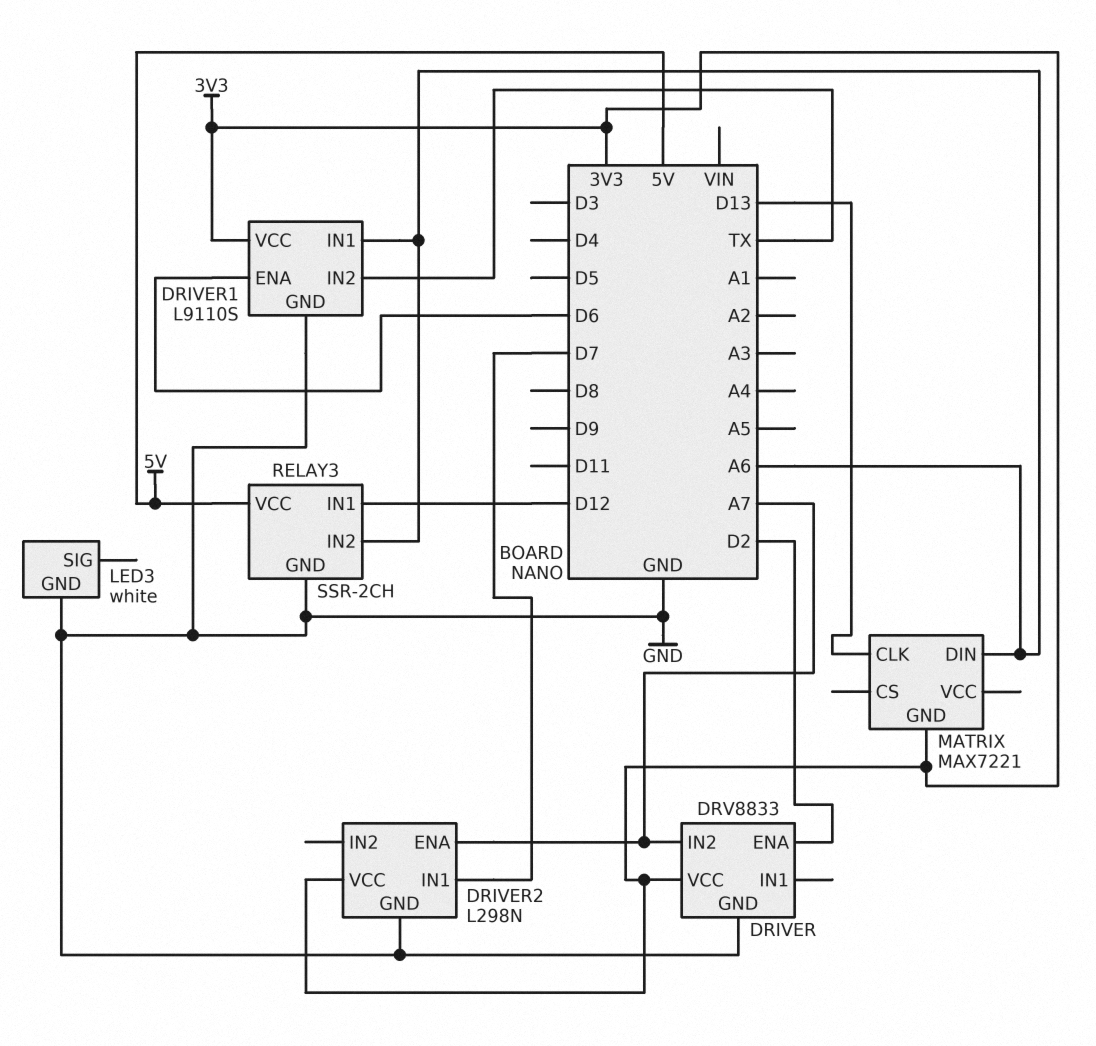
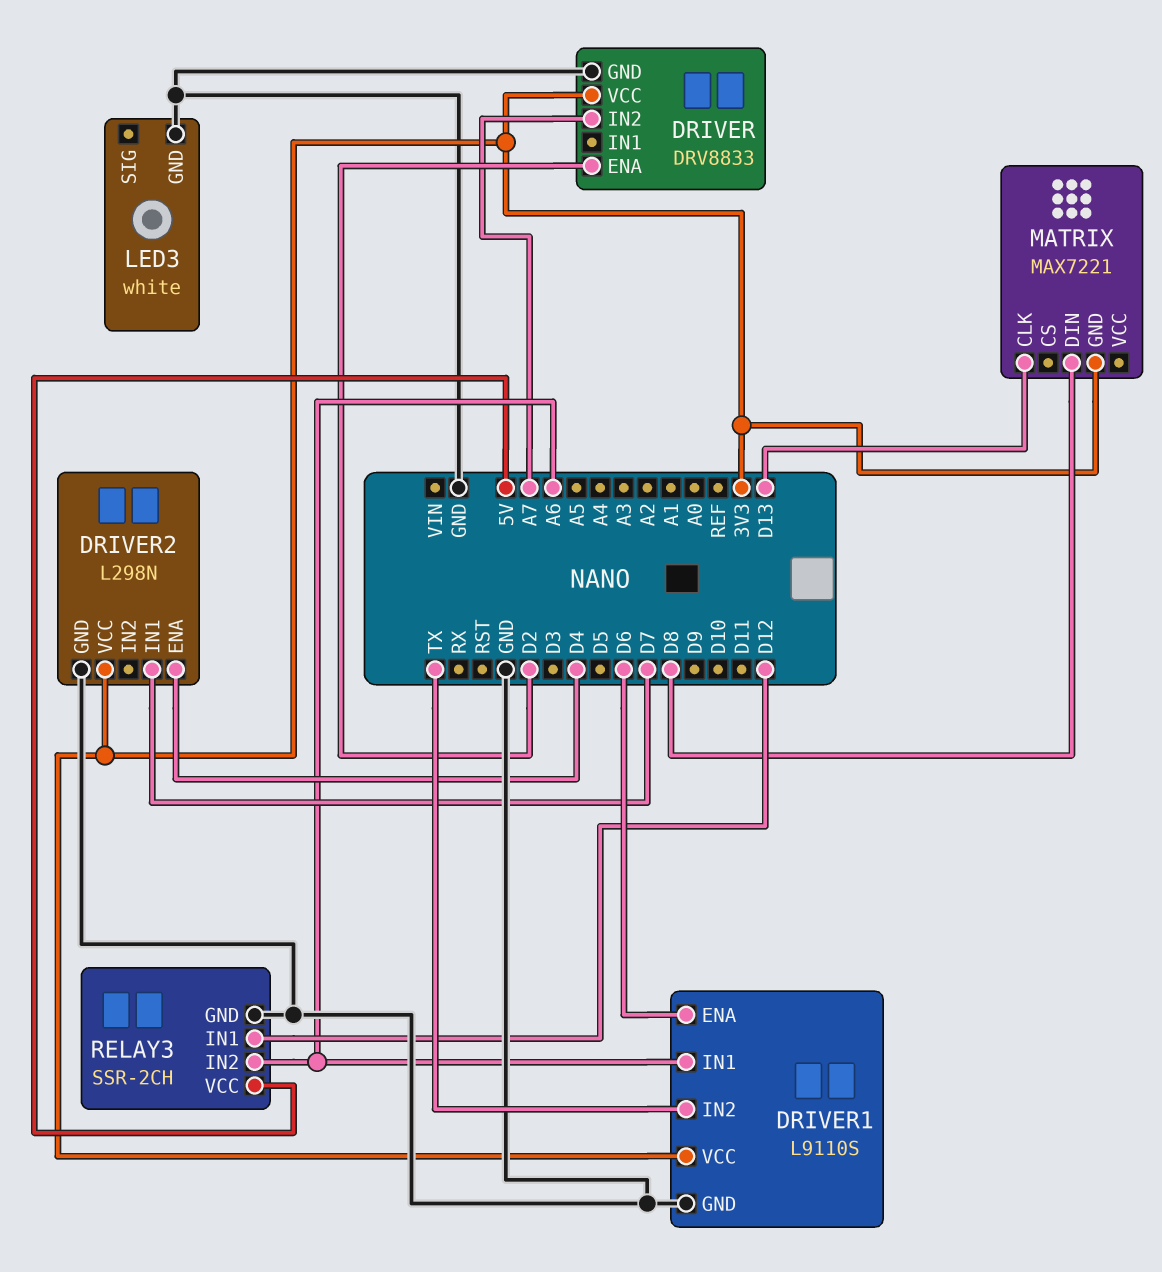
DRIVER2 pin ENA: A7 -> D4
MATRIX pin DIN: A6 -> D8

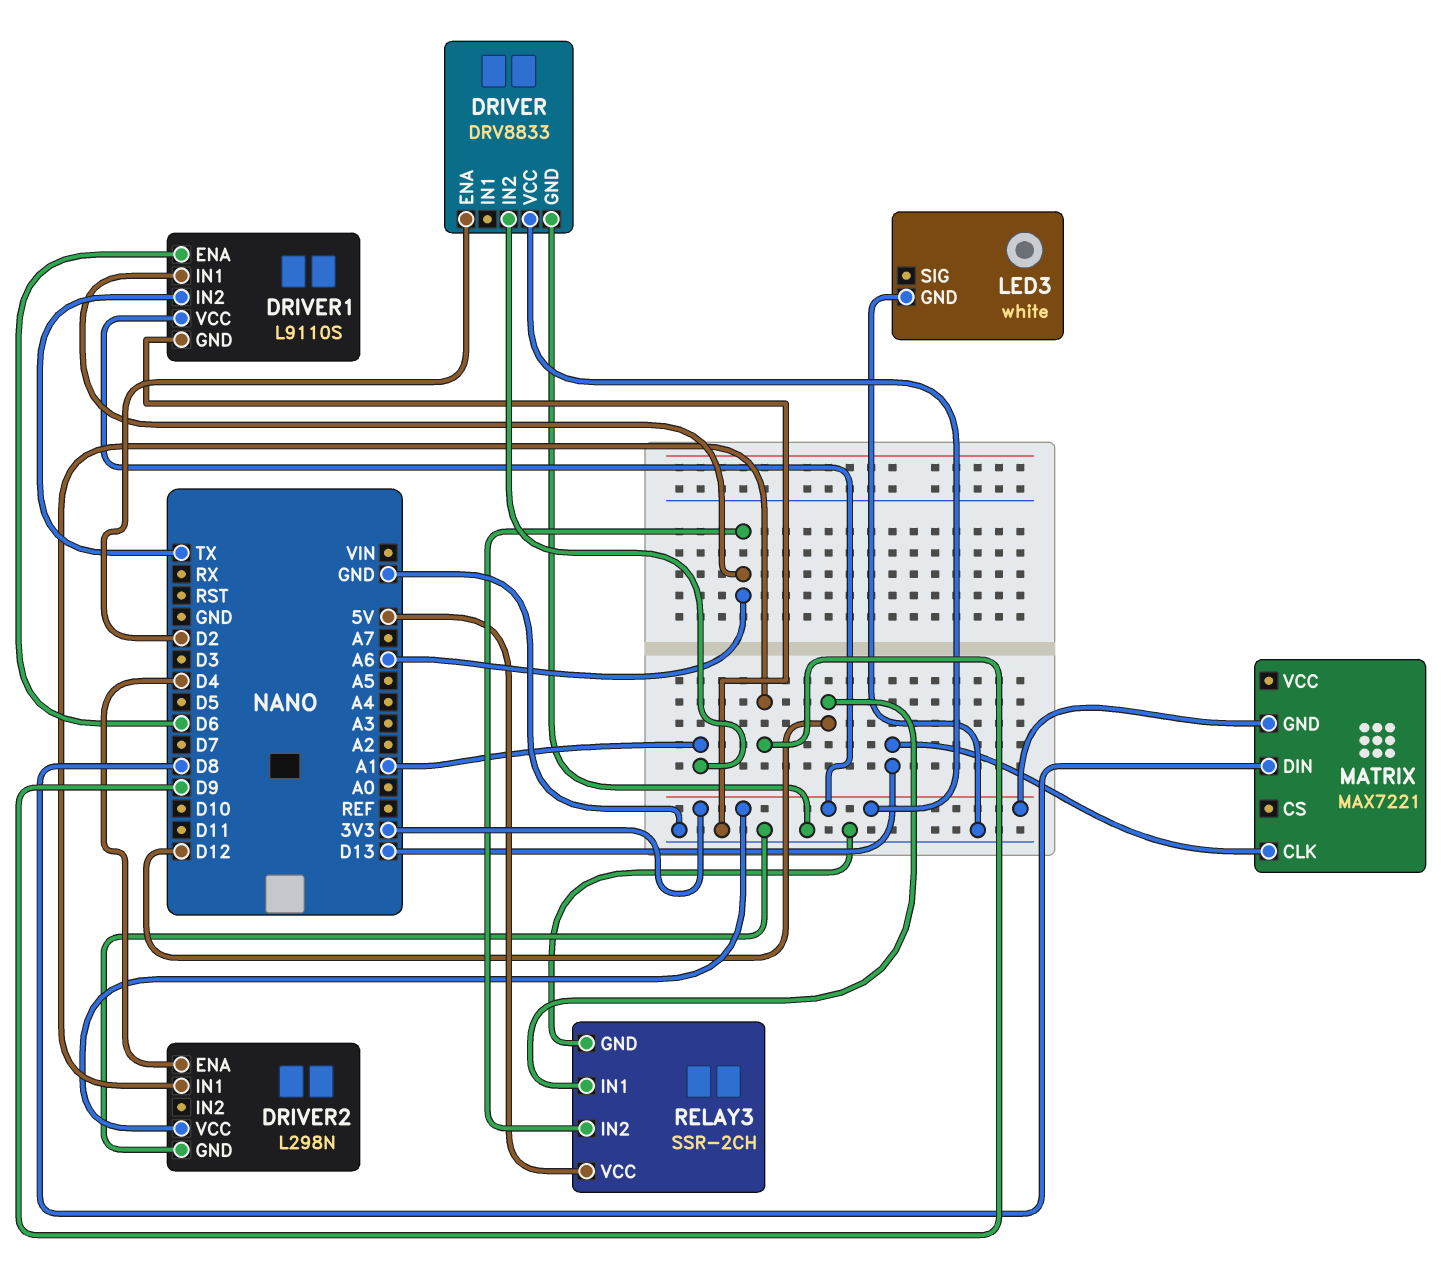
DRIVER pin IN2: A7 -> A1
DRIVER2 pin IN1: D7 -> D9

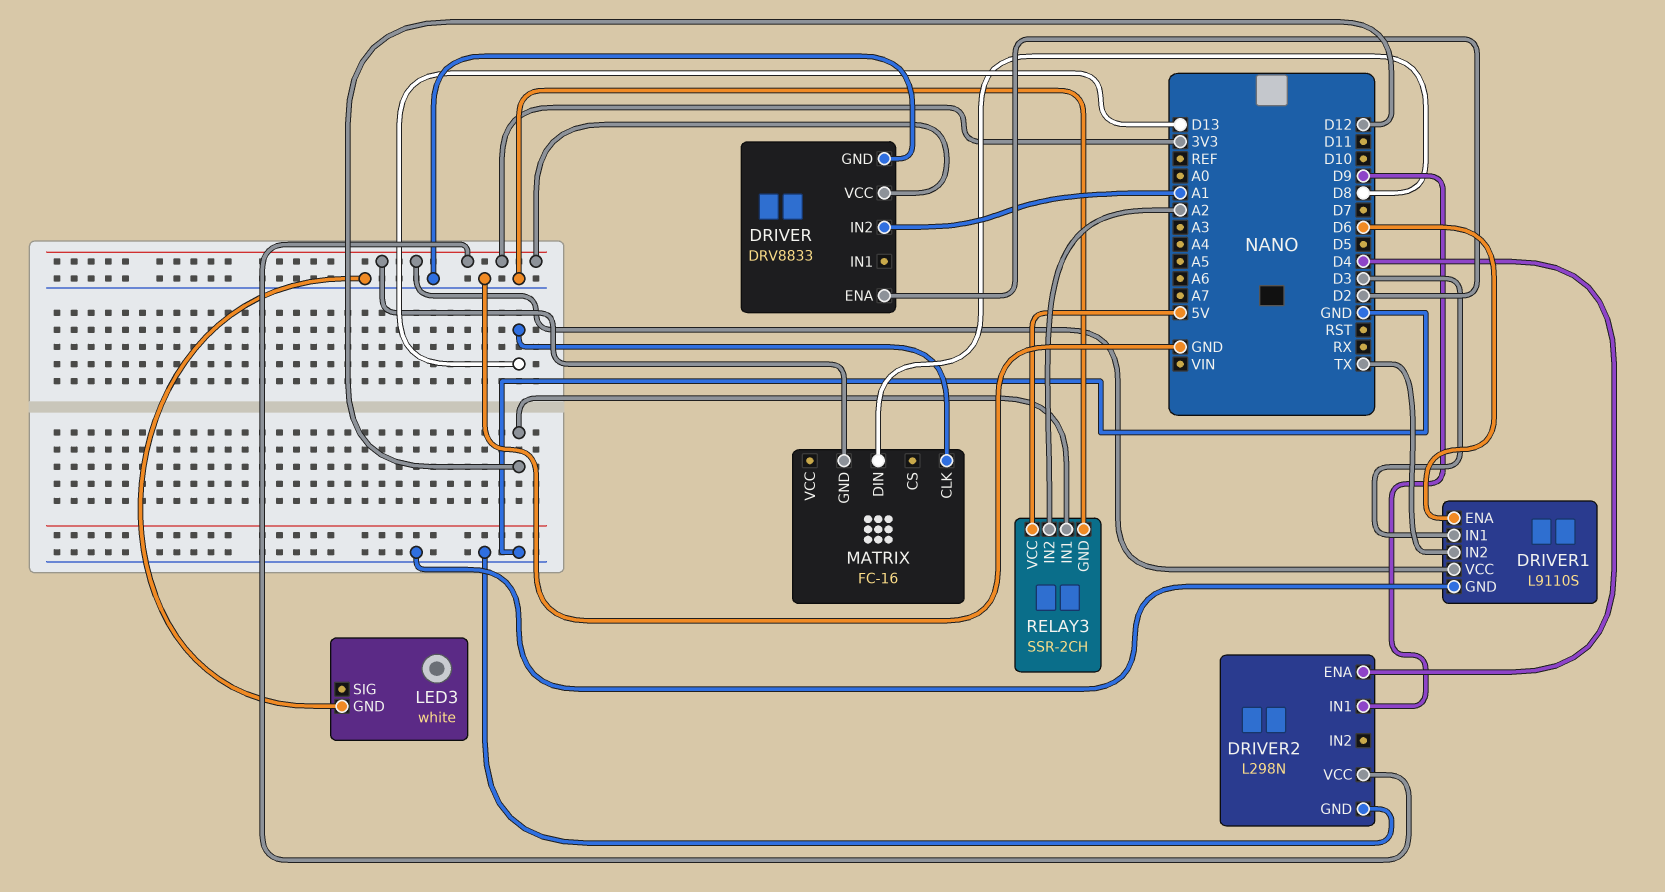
DRIVER1 pin IN1: A6 -> D3
MATRIX: MAX7221 -> FC-16
RELAY3 pin IN2: A6 -> A2

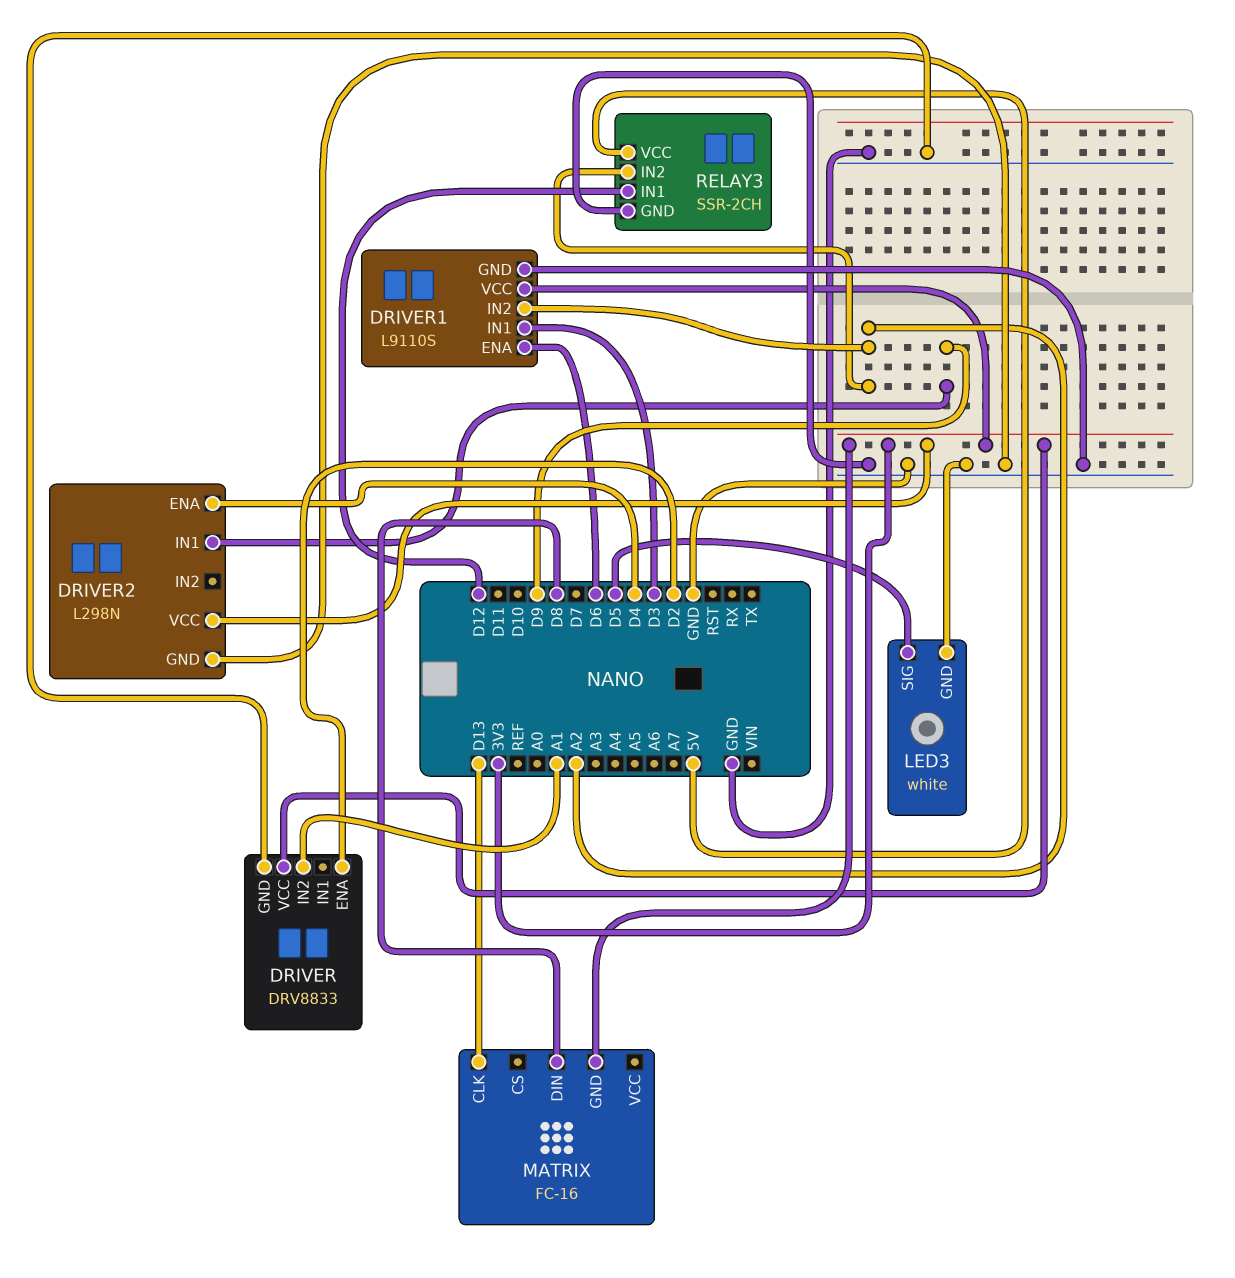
DRIVER1 pin IN2: TX -> A2
LED3 pin SIG: none -> D5

